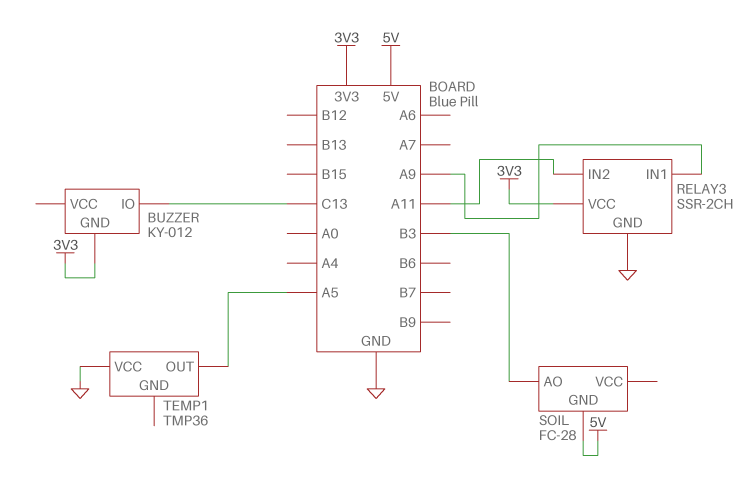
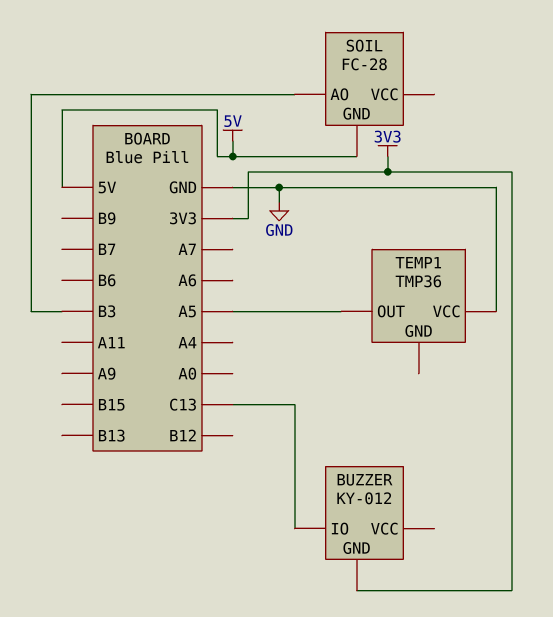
RELAY3: SSR-2CH -> none
RELAY3 pin GND: GND -> none
RELAY3 pin IN1: A9 -> none
RELAY3 pin IN2: A11 -> none
RELAY3 pin VCC: 3V3 -> none

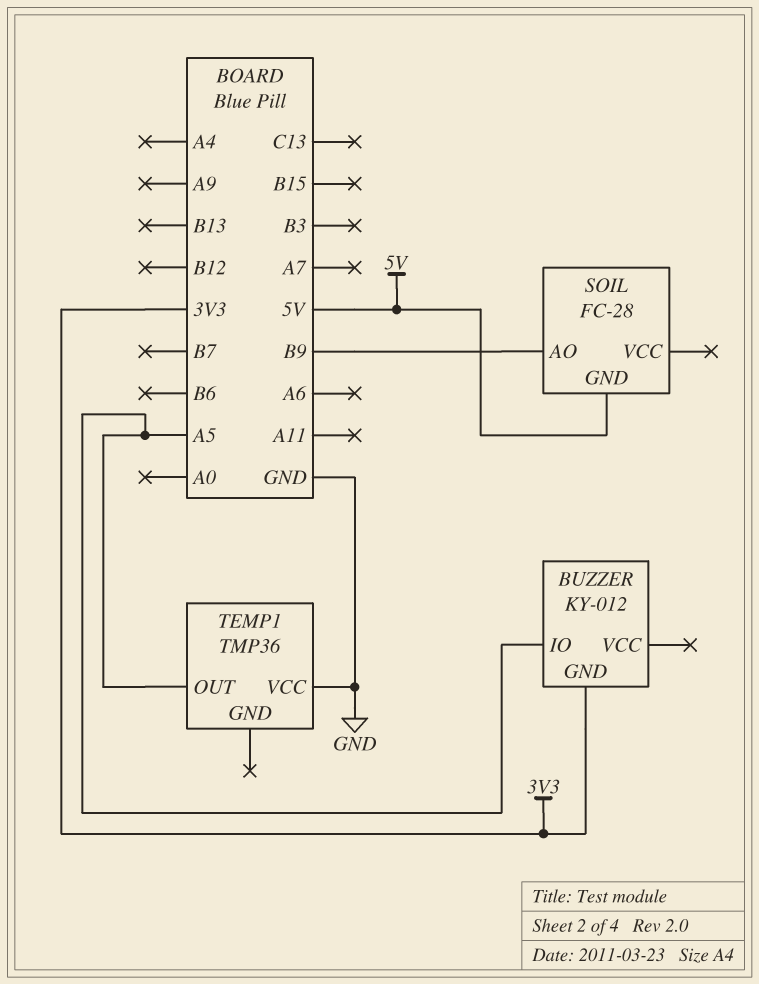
BUZZER pin IO: C13 -> A5
SOIL pin AO: B3 -> B9

